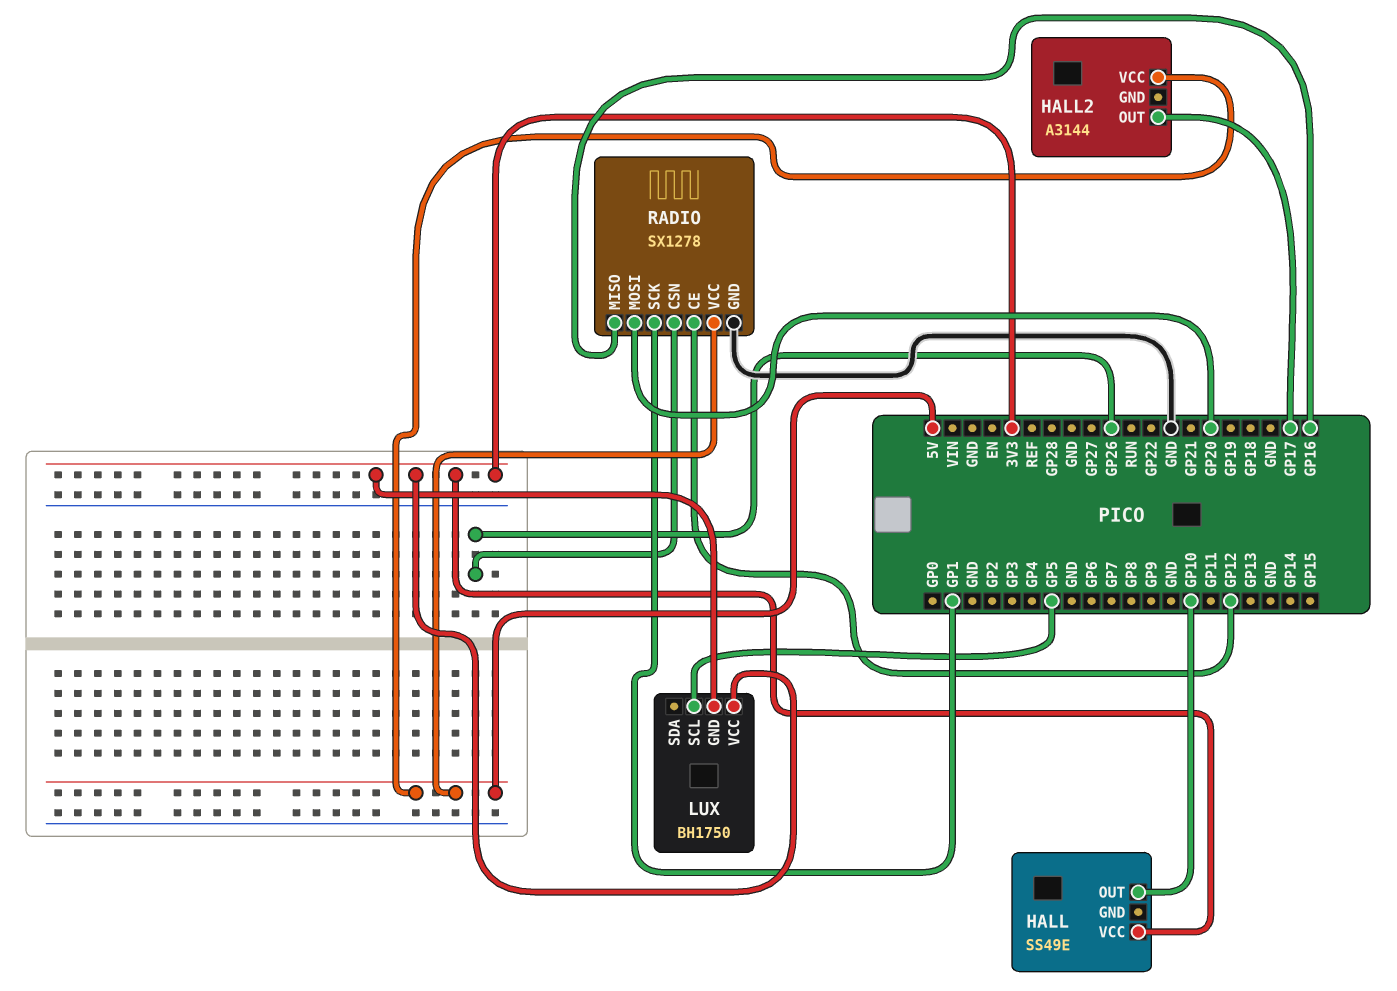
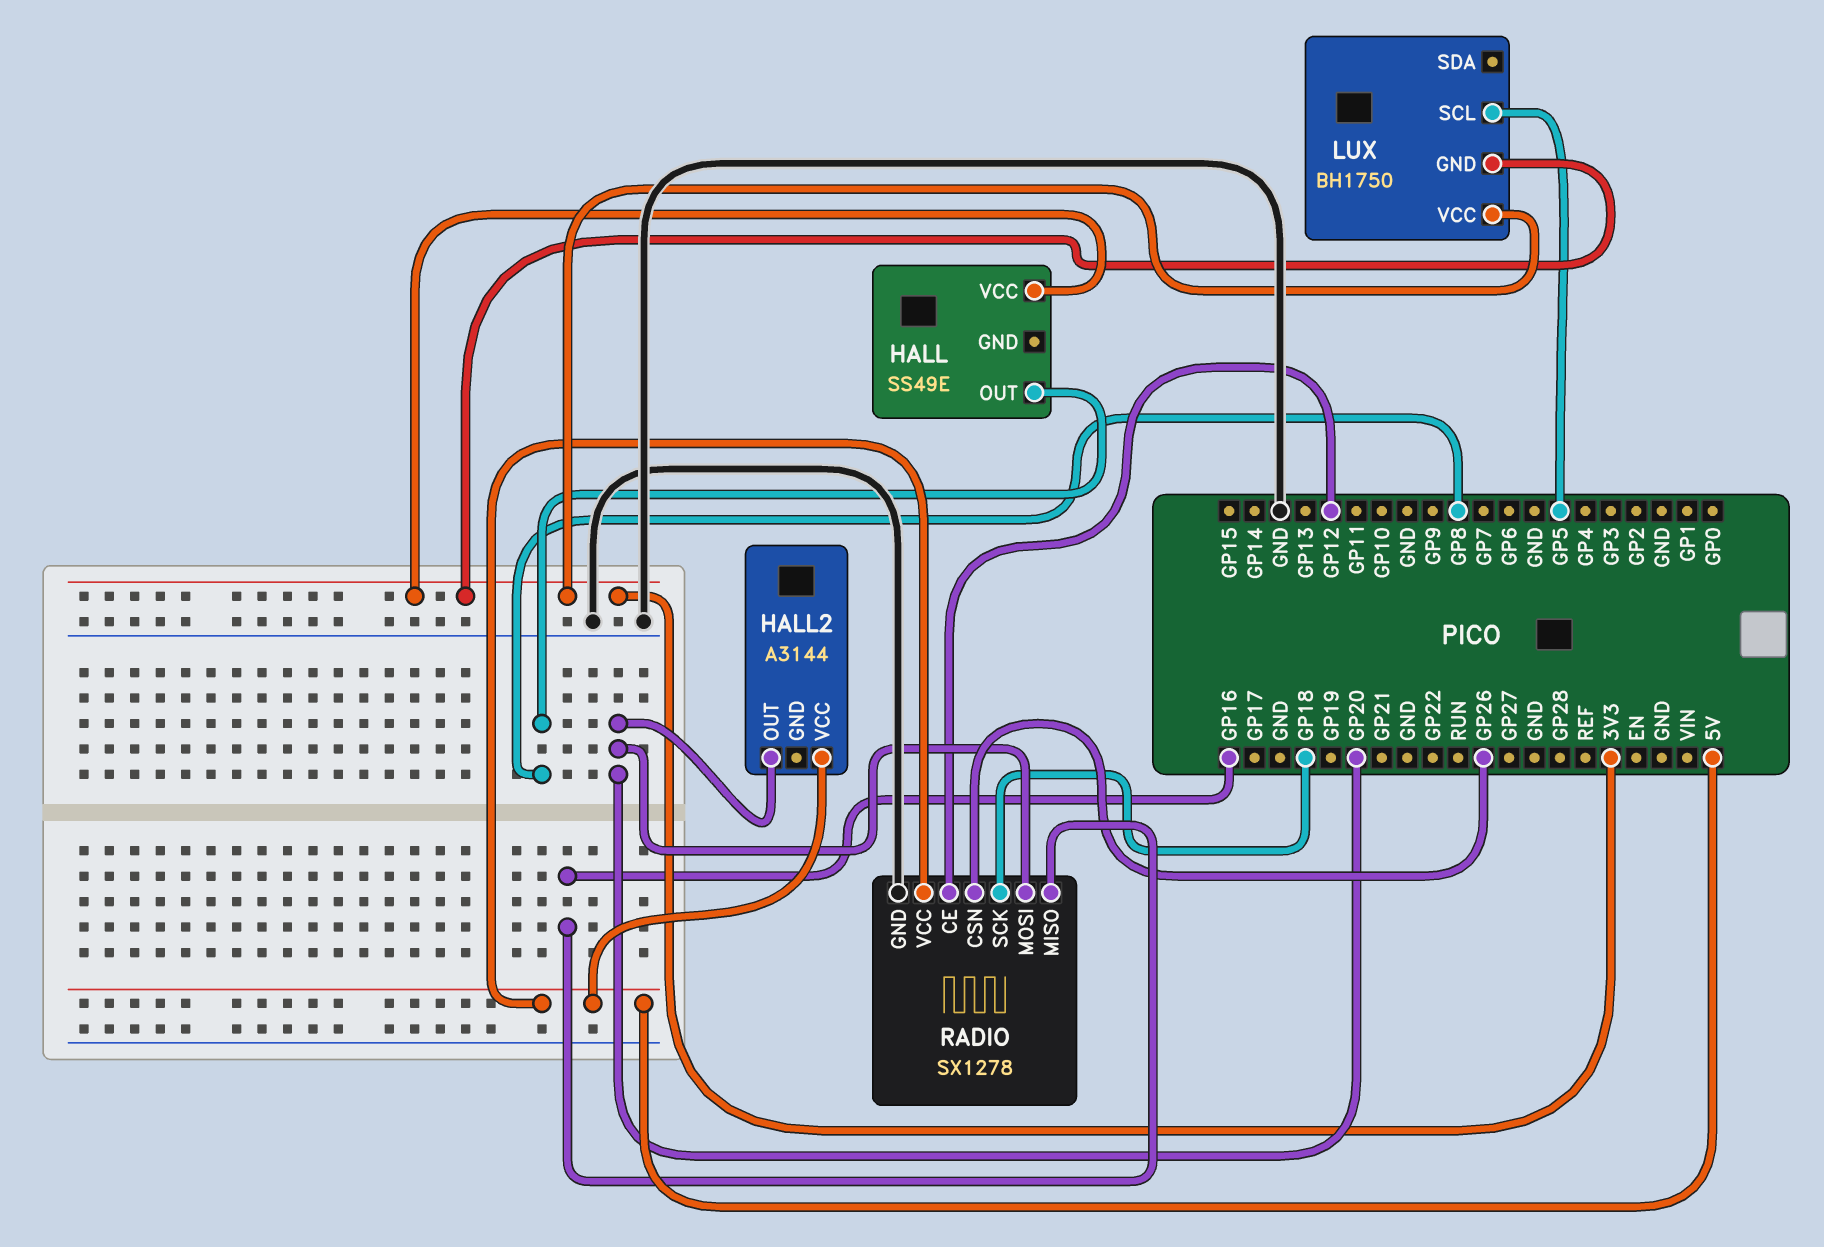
HALL pin OUT: GP10 -> GP8
HALL2 pin OUT: GP17 -> GP20
RADIO pin SCK: GP1 -> GP18

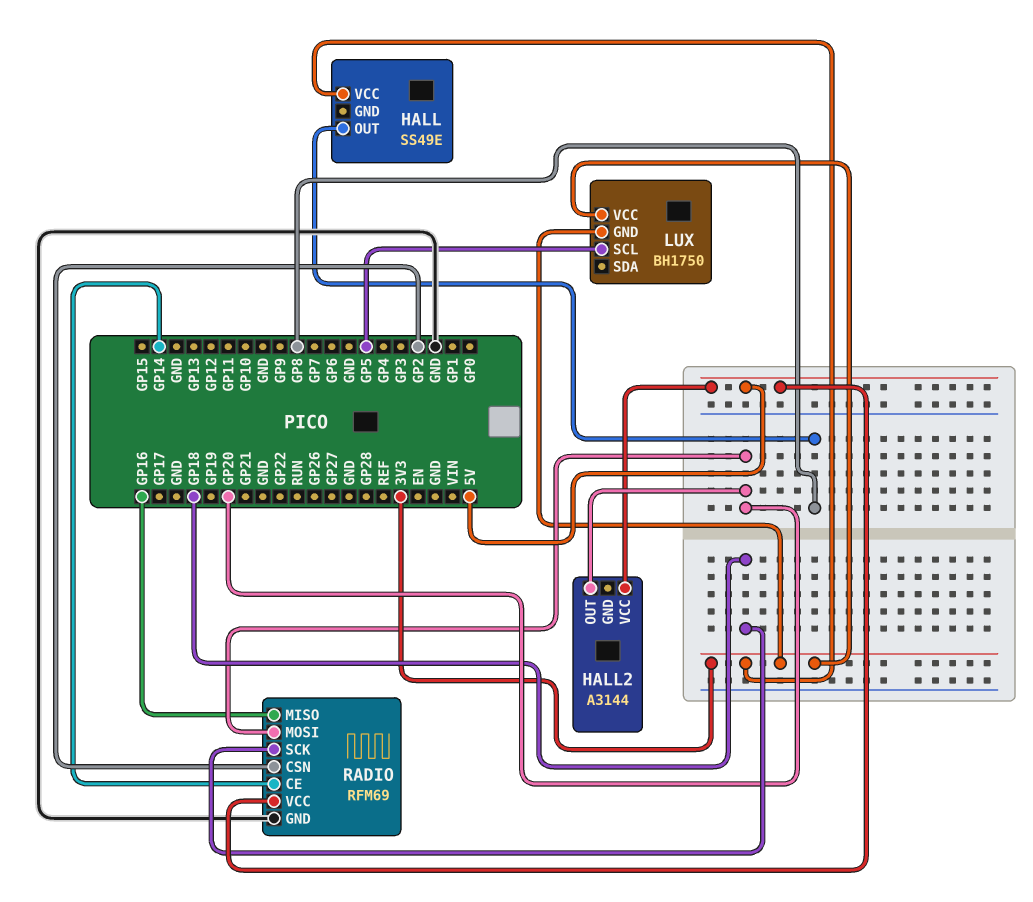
RADIO: SX1278 -> RFM69
RADIO pin CE: GP12 -> GP14
RADIO pin CSN: GP26 -> GP2

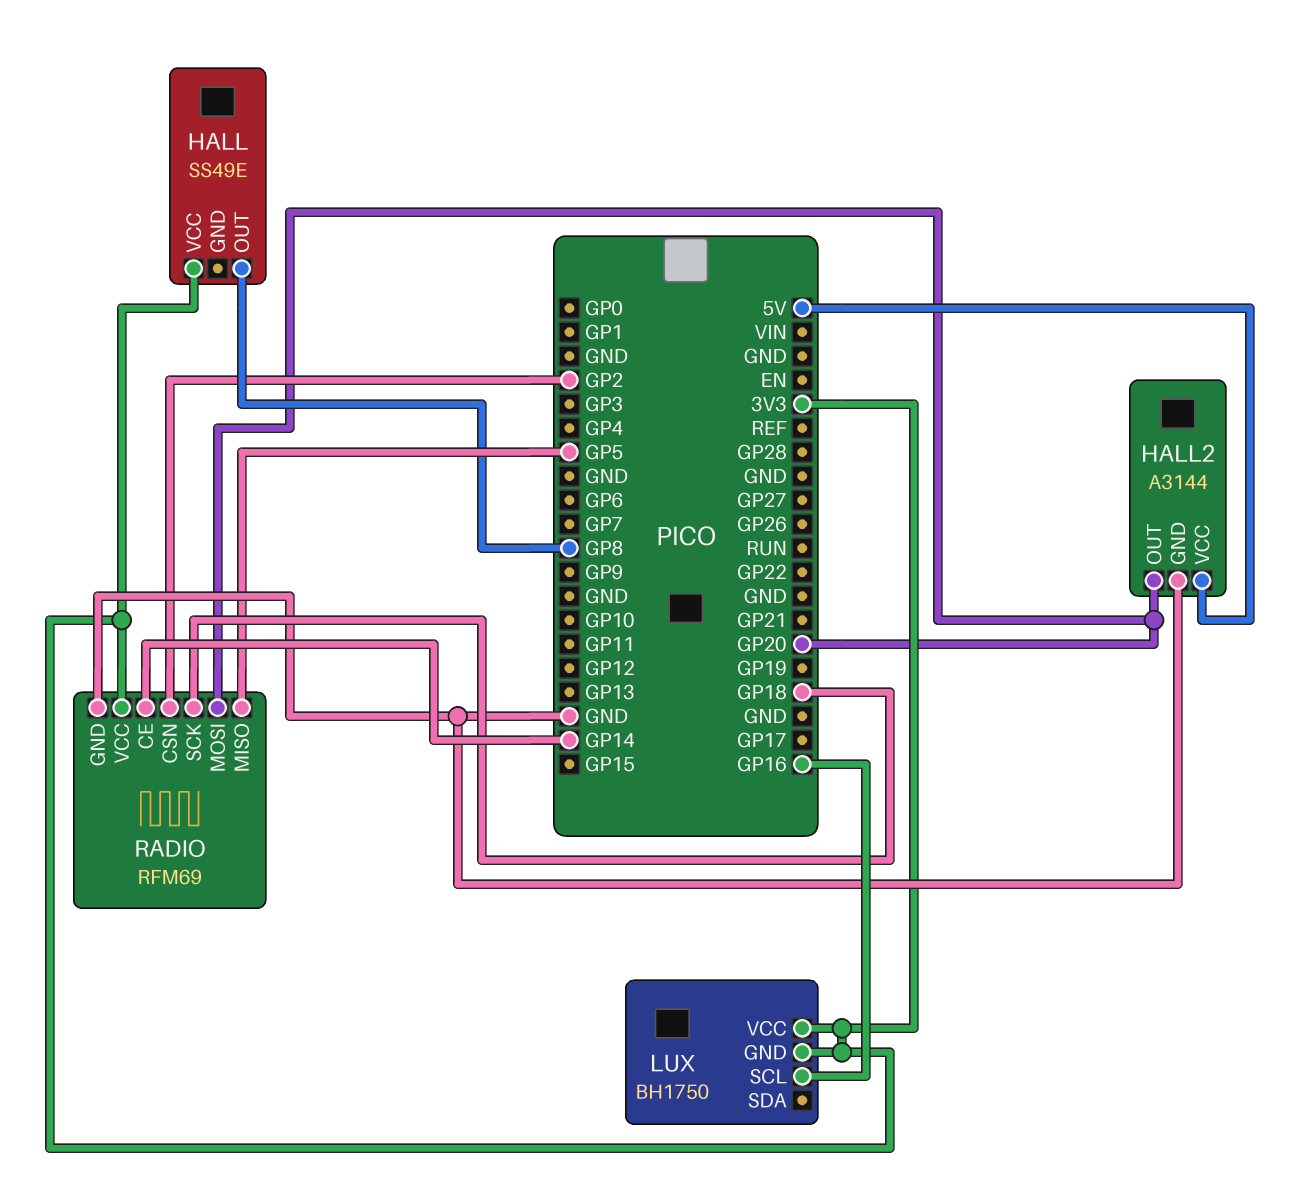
HALL2 pin GND: none -> GND
LUX pin SCL: GP5 -> GP16
RADIO pin MISO: GP16 -> GP5
RADIO pin VCC: 5V -> 3V3

